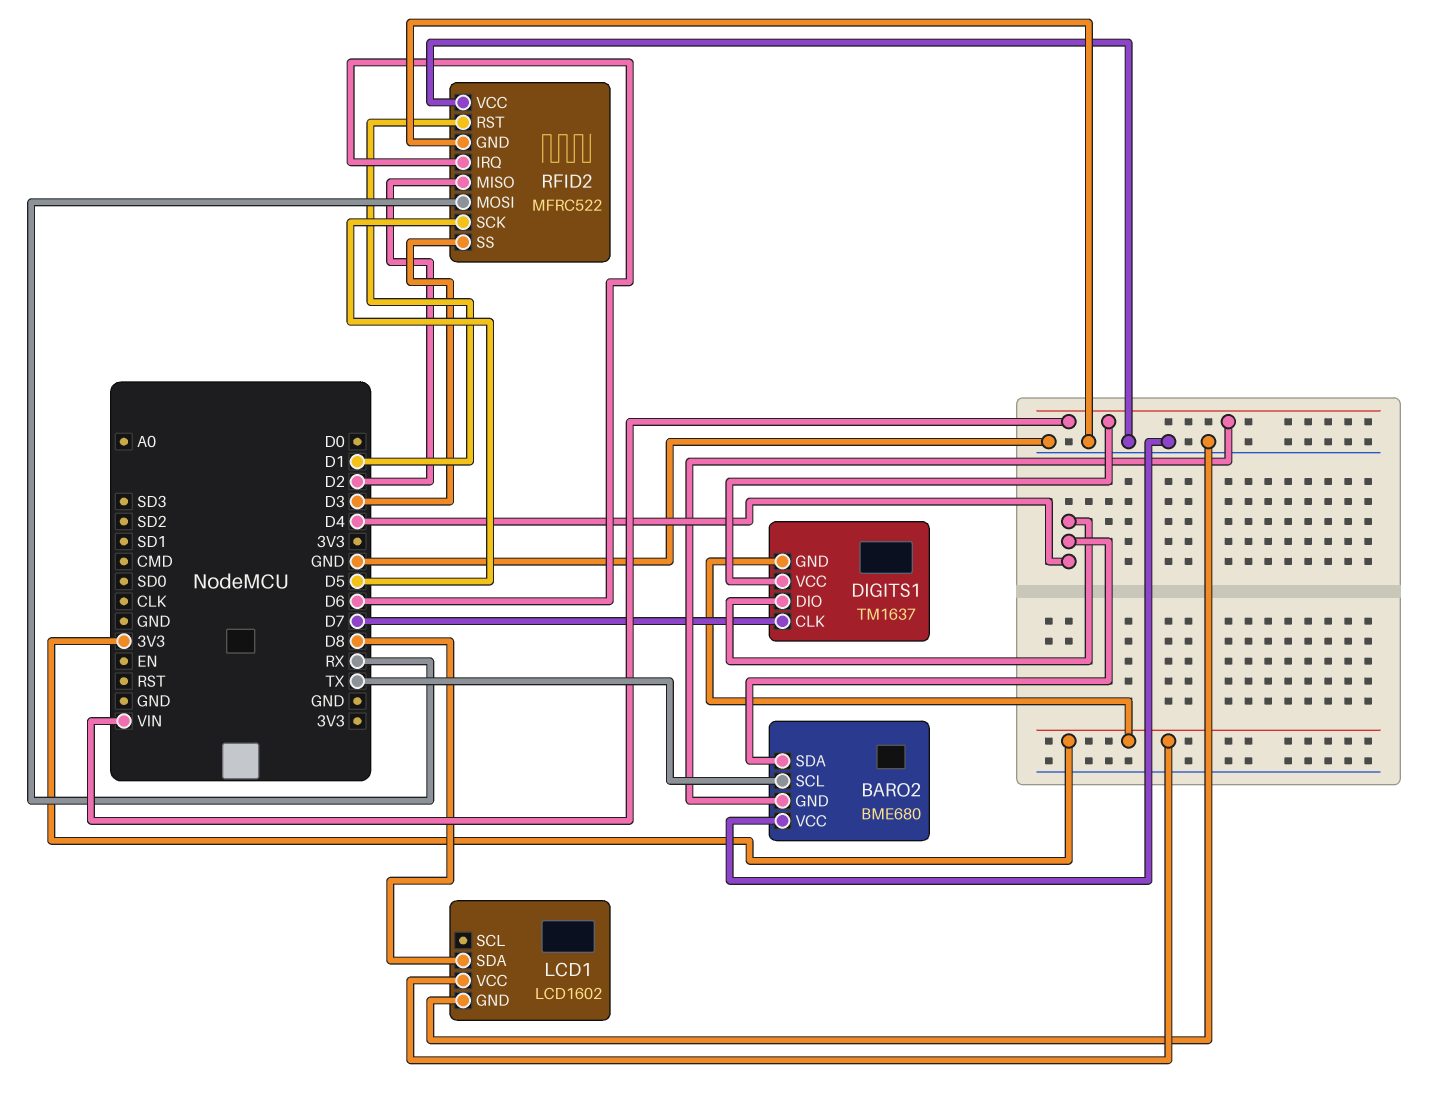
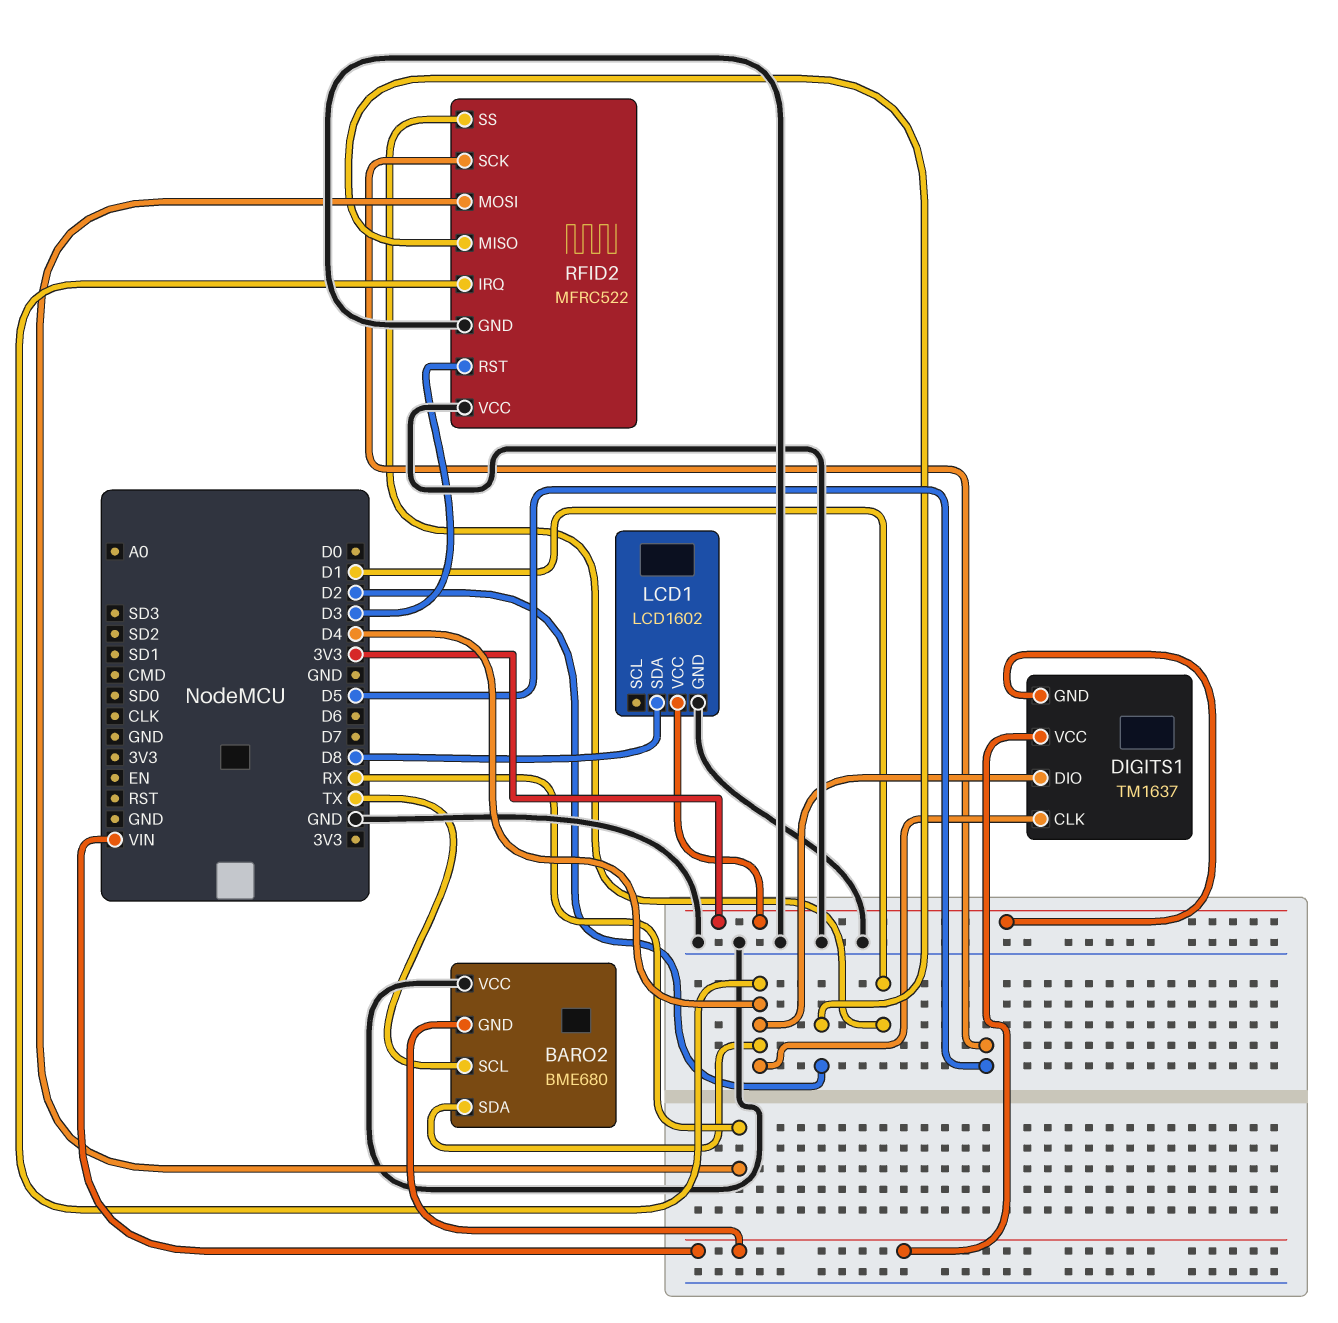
DIGITS1 pin CLK: D7 -> D4
RFID2 pin IRQ: D6 -> D4
RFID2 pin RST: D1 -> D3
RFID2 pin SS: D3 -> D1

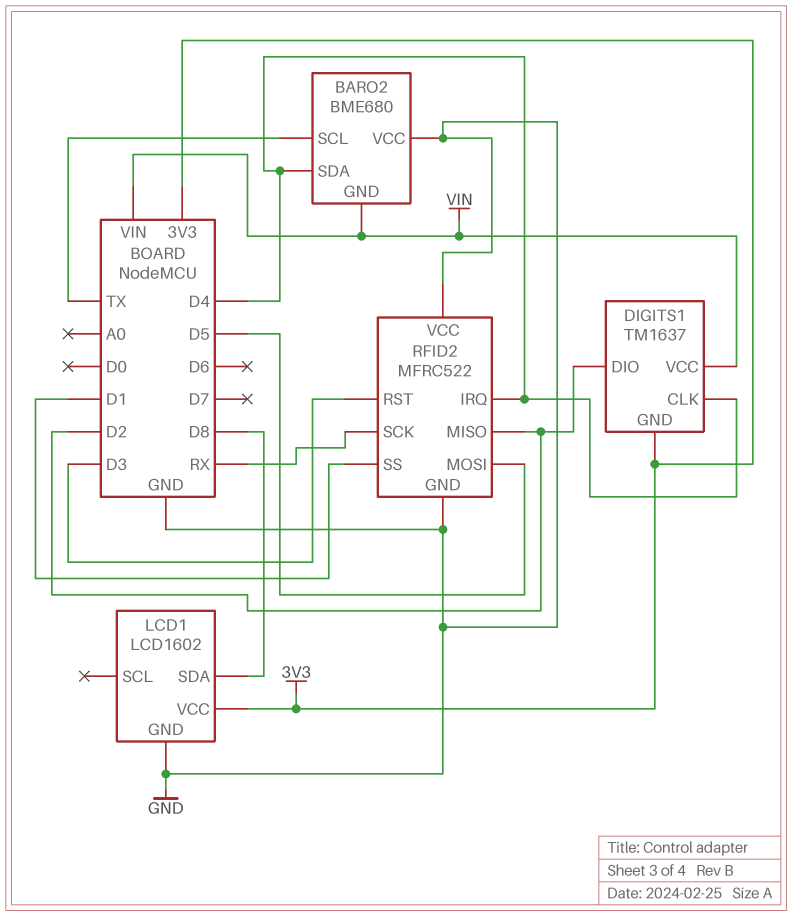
DIGITS1 pin DIO: D4 -> D2
RFID2 pin MOSI: RX -> D5
RFID2 pin SCK: D5 -> RX

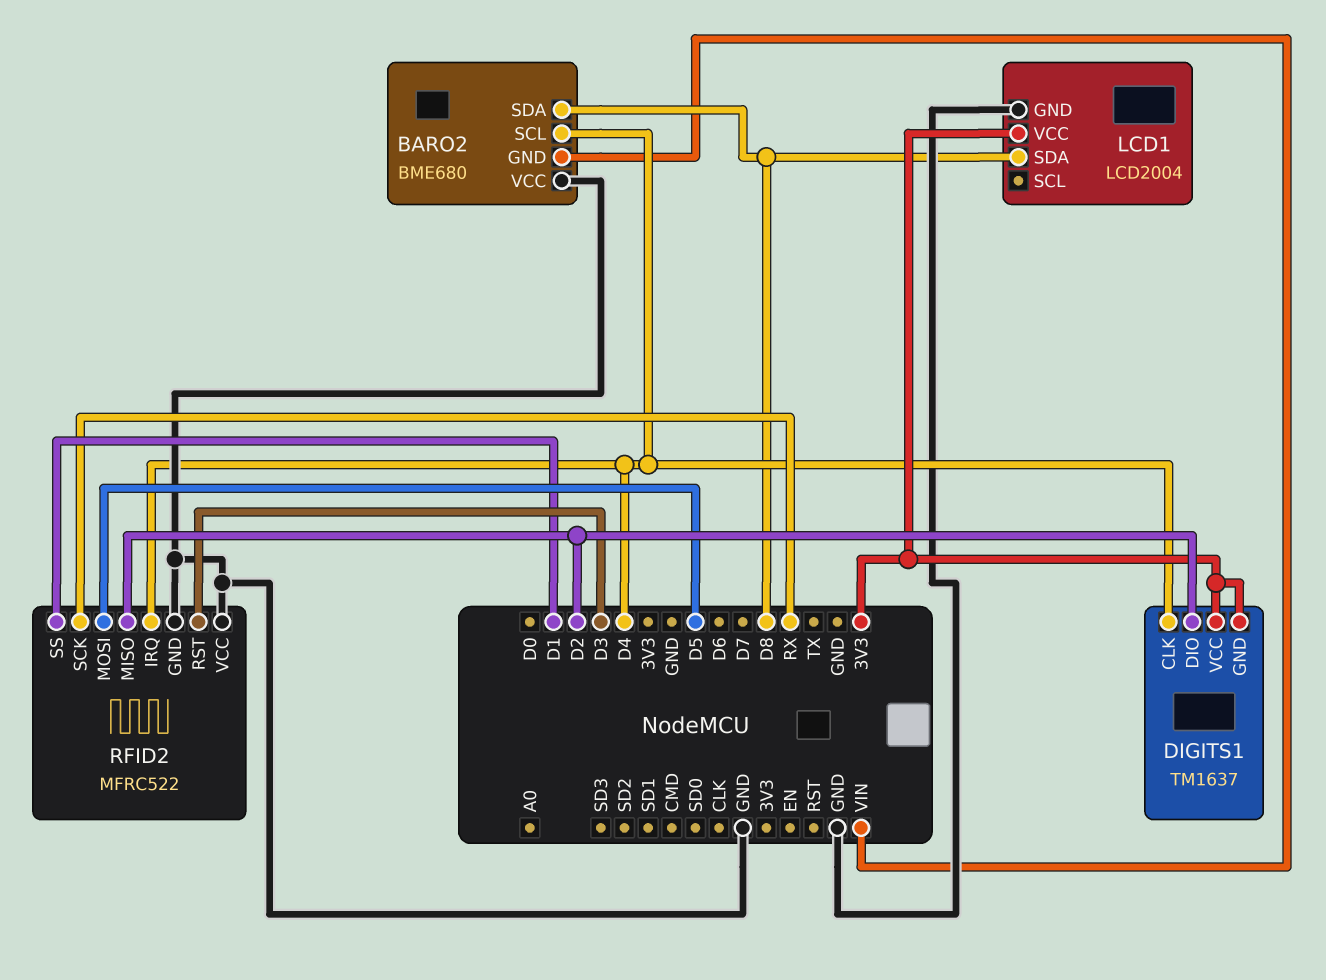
BARO2 pin SCL: TX -> D4
BARO2 pin SDA: D4 -> D8
DIGITS1 pin VCC: VIN -> 3V3
LCD1: LCD1602 -> LCD2004

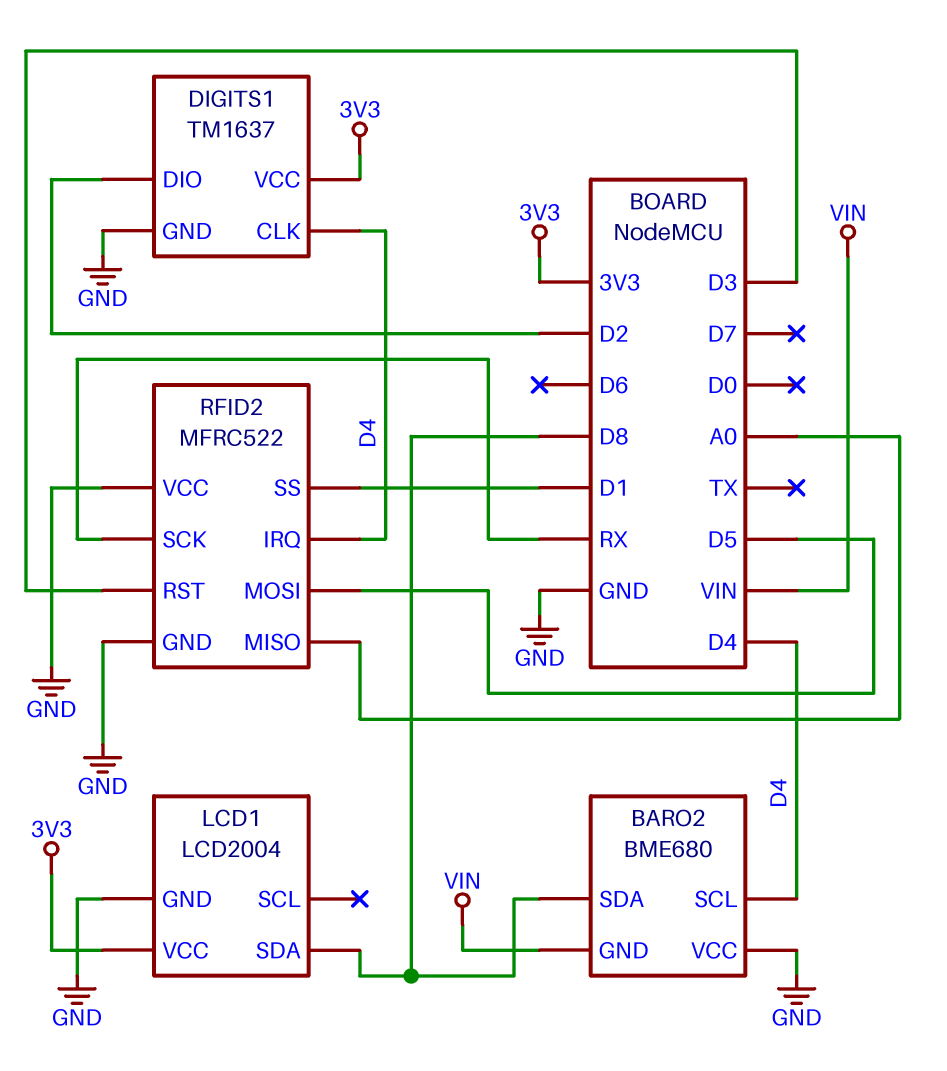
DIGITS1 pin GND: 3V3 -> GND
RFID2 pin MISO: D2 -> A0

